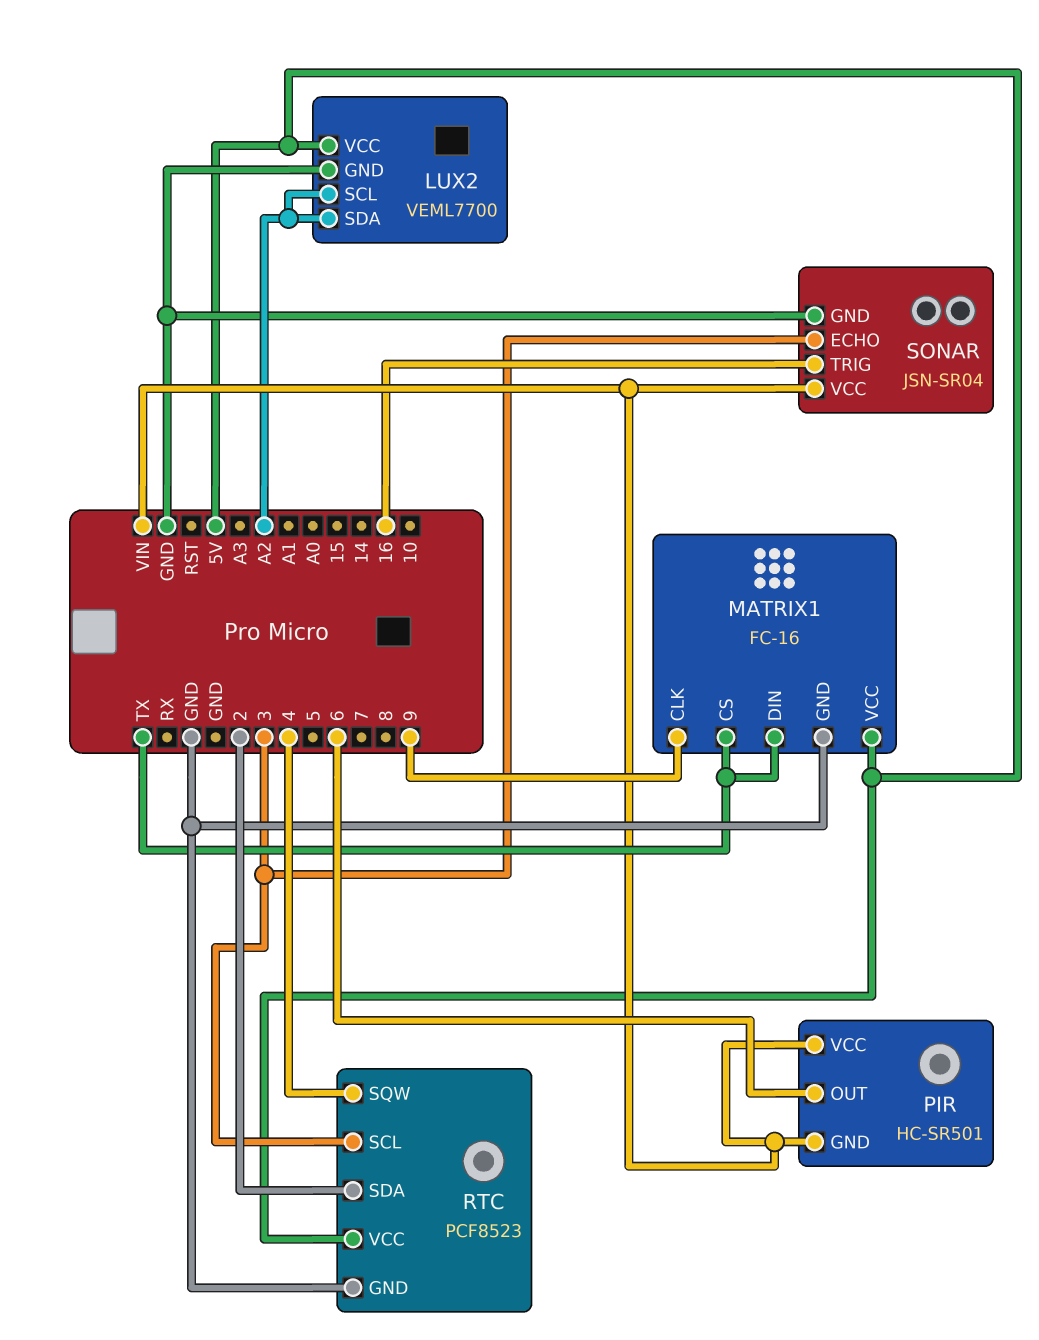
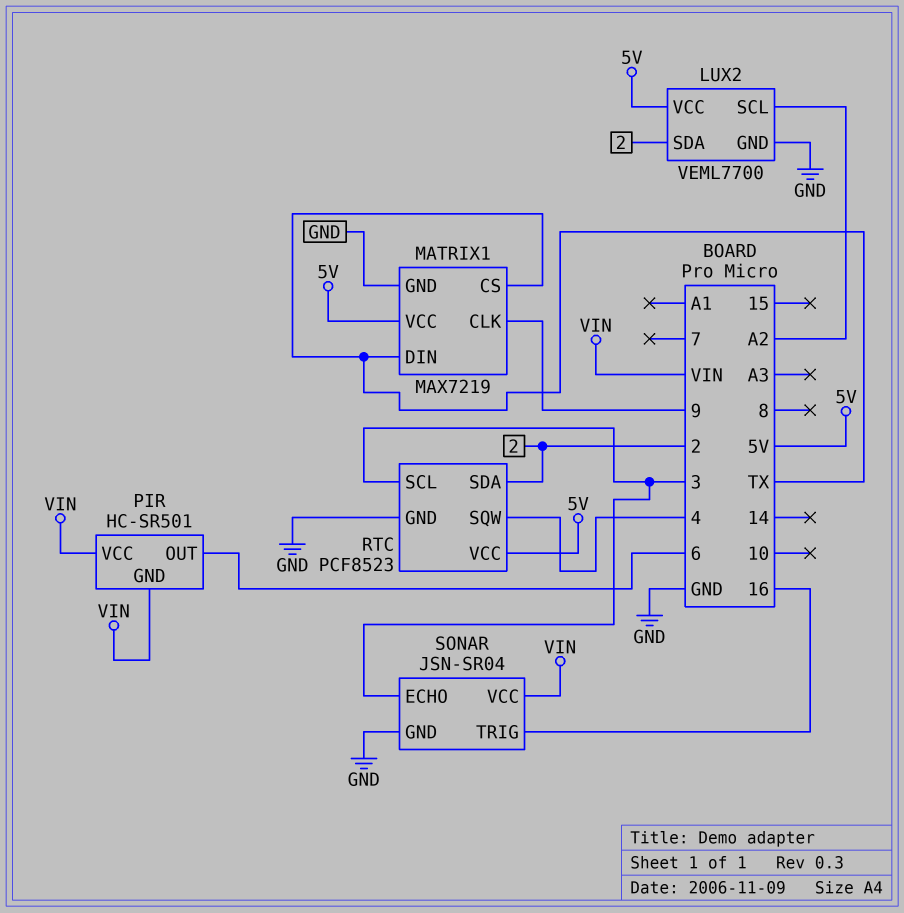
LUX2 pin SDA: A2 -> 2
MATRIX1: FC-16 -> MAX7219

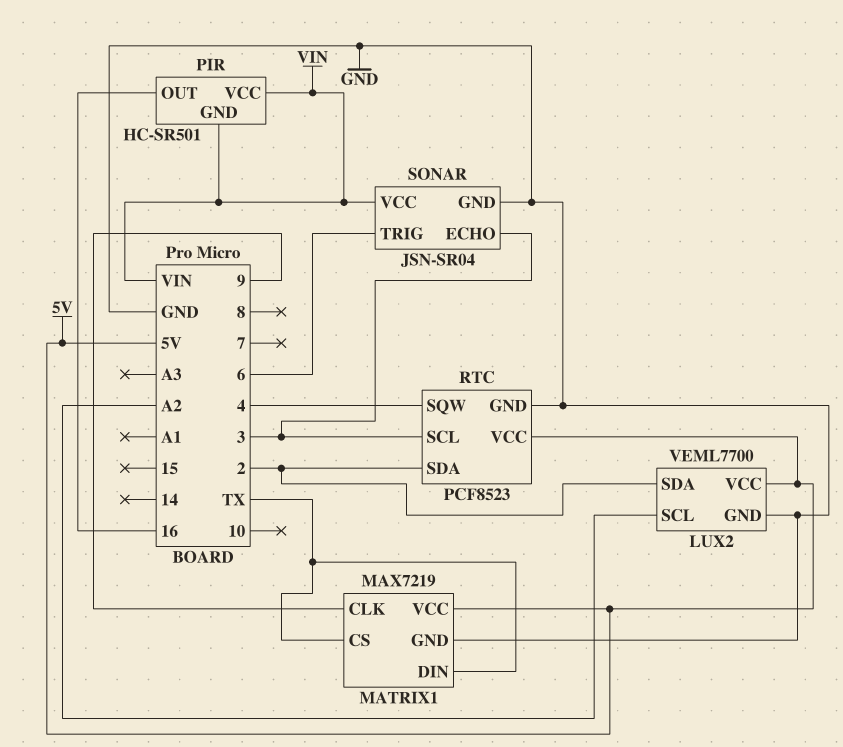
PIR pin OUT: 6 -> 16
SONAR pin TRIG: 16 -> 6

